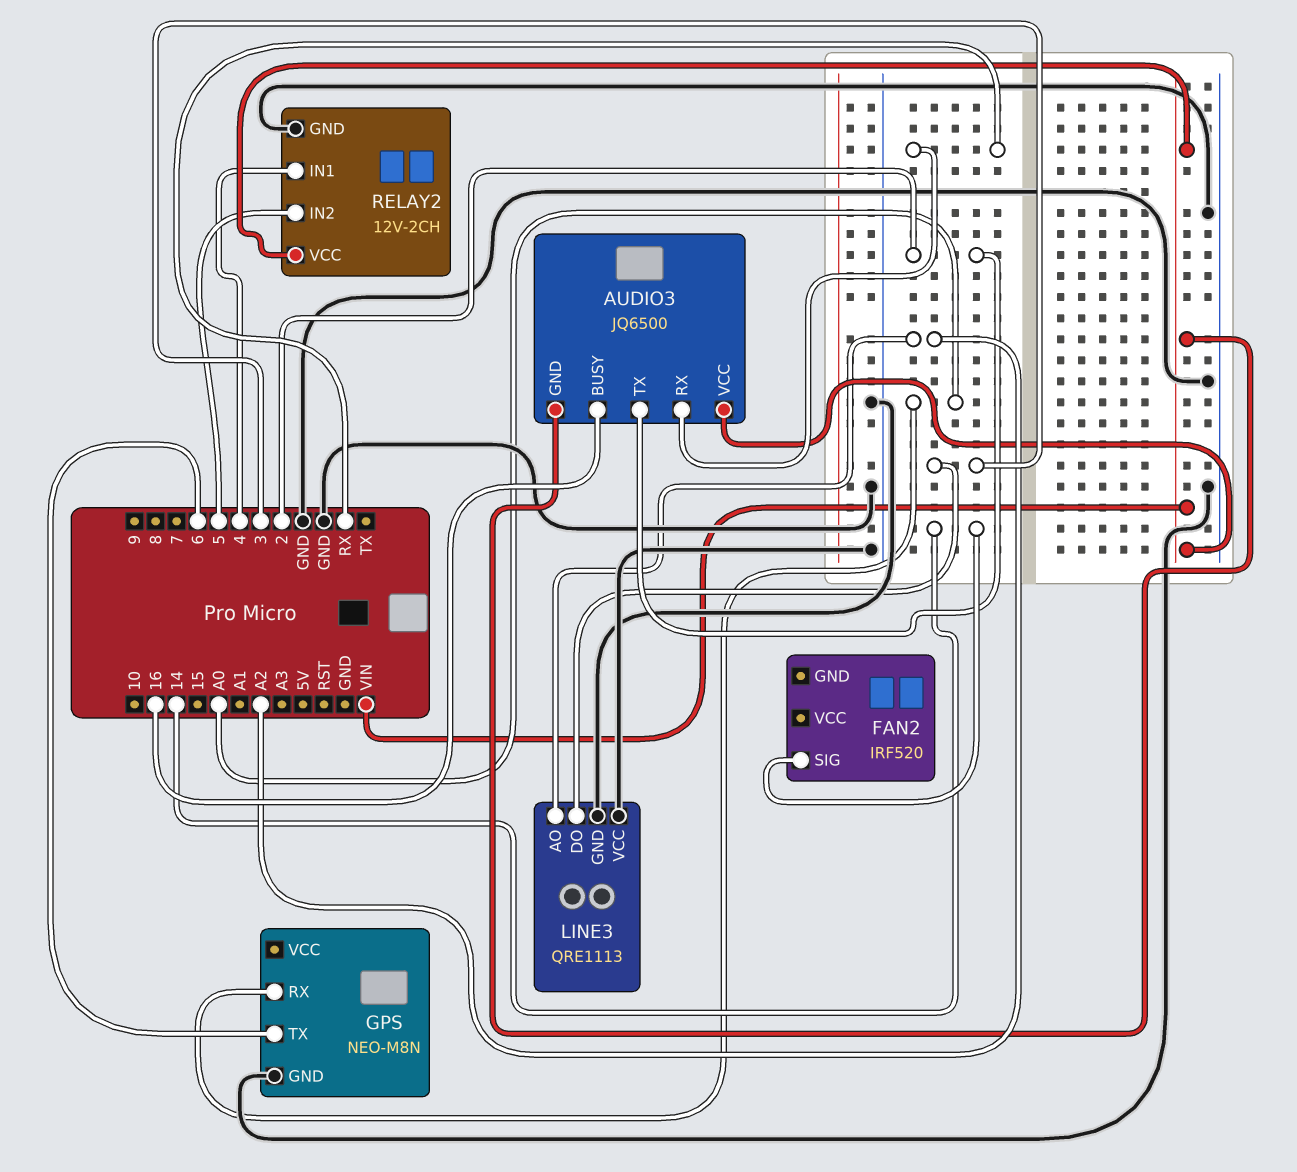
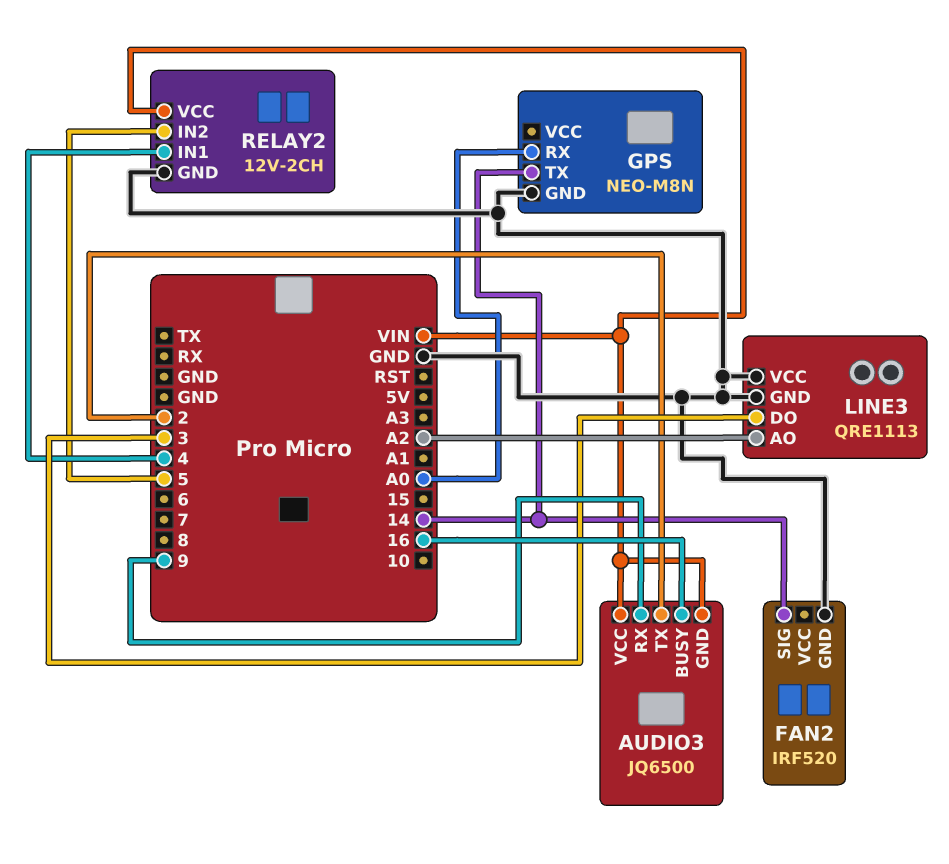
AUDIO3 pin RX: RX -> 9
FAN2 pin GND: none -> GND
GPS pin TX: 6 -> 14

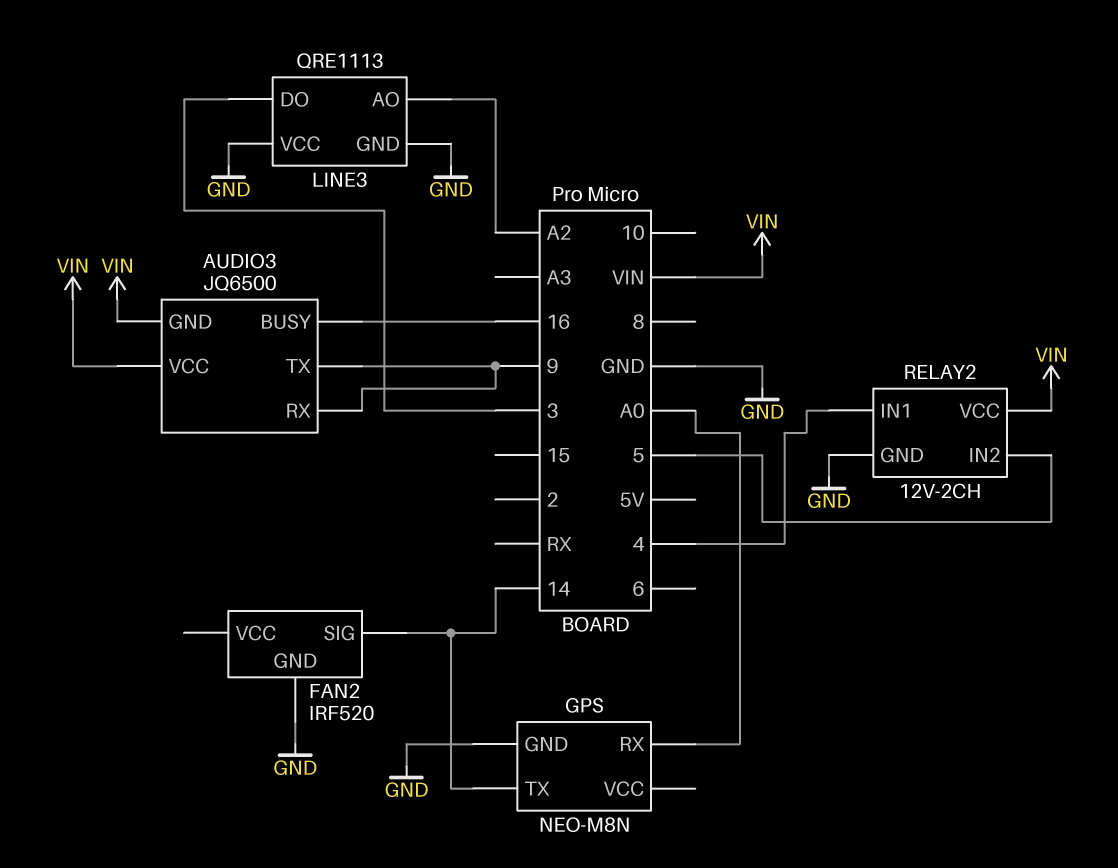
AUDIO3 pin TX: 2 -> 9

